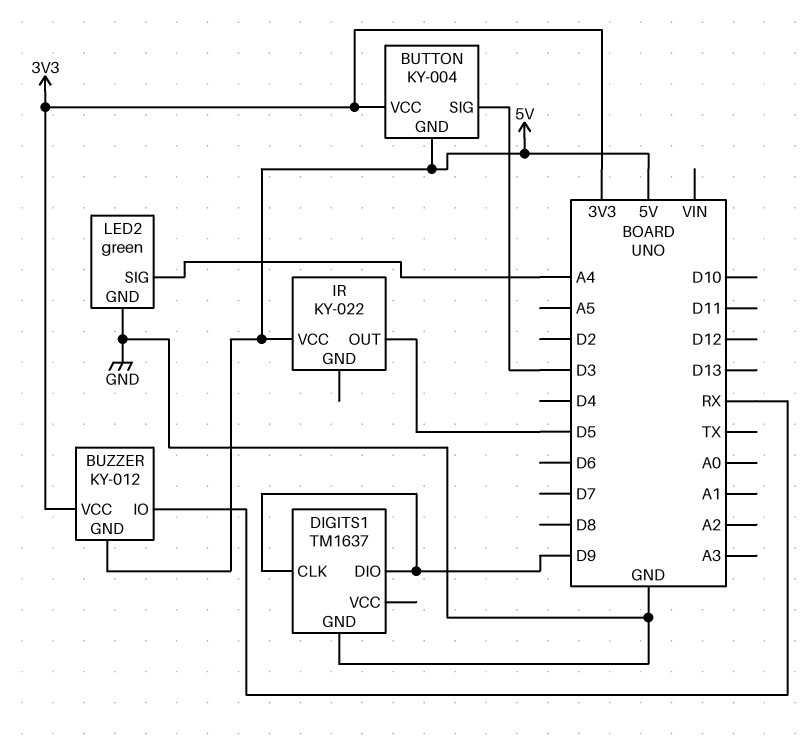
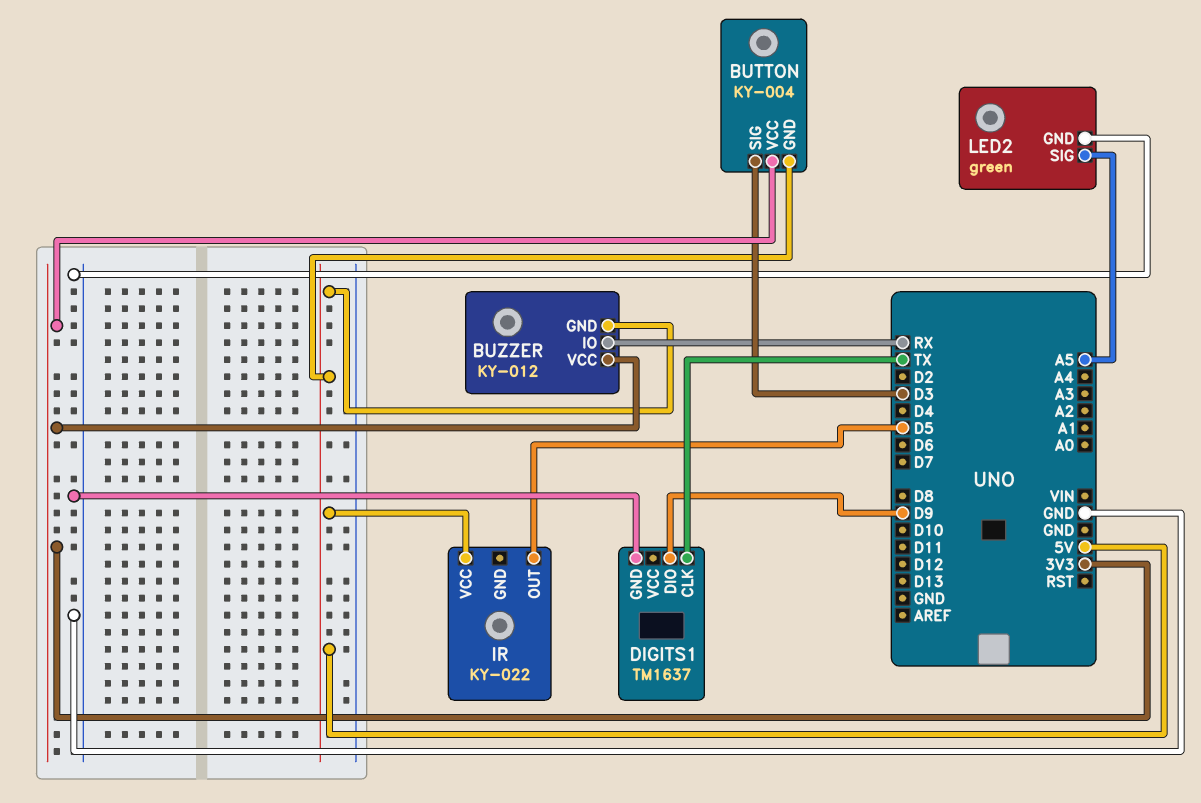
DIGITS1 pin CLK: D9 -> TX
LED2 pin SIG: A4 -> A5

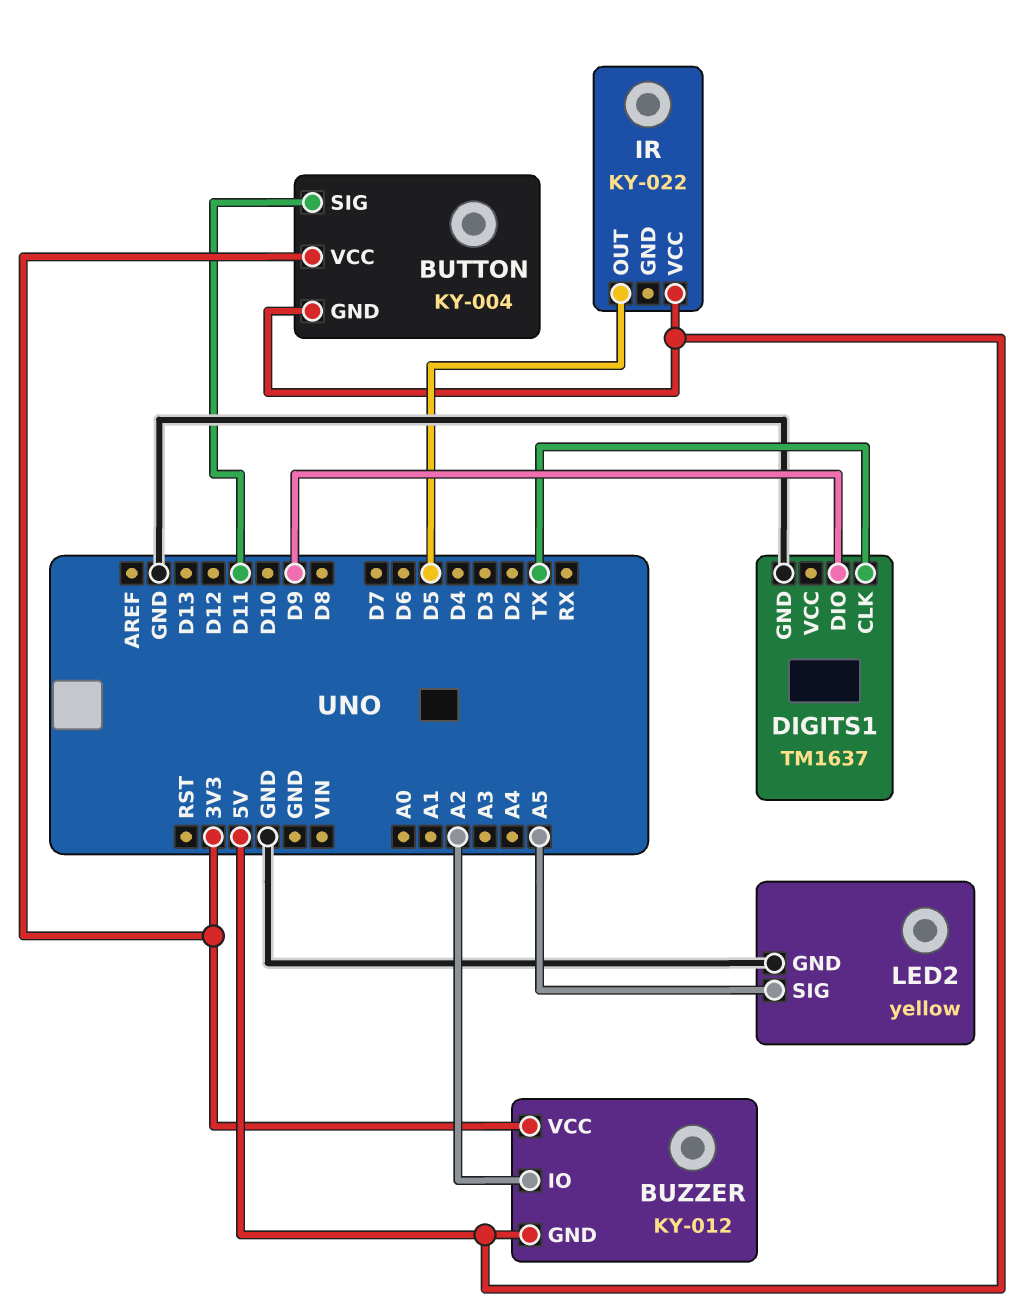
BUTTON pin SIG: D3 -> D11
BUZZER pin IO: RX -> A2
LED2: green -> yellow

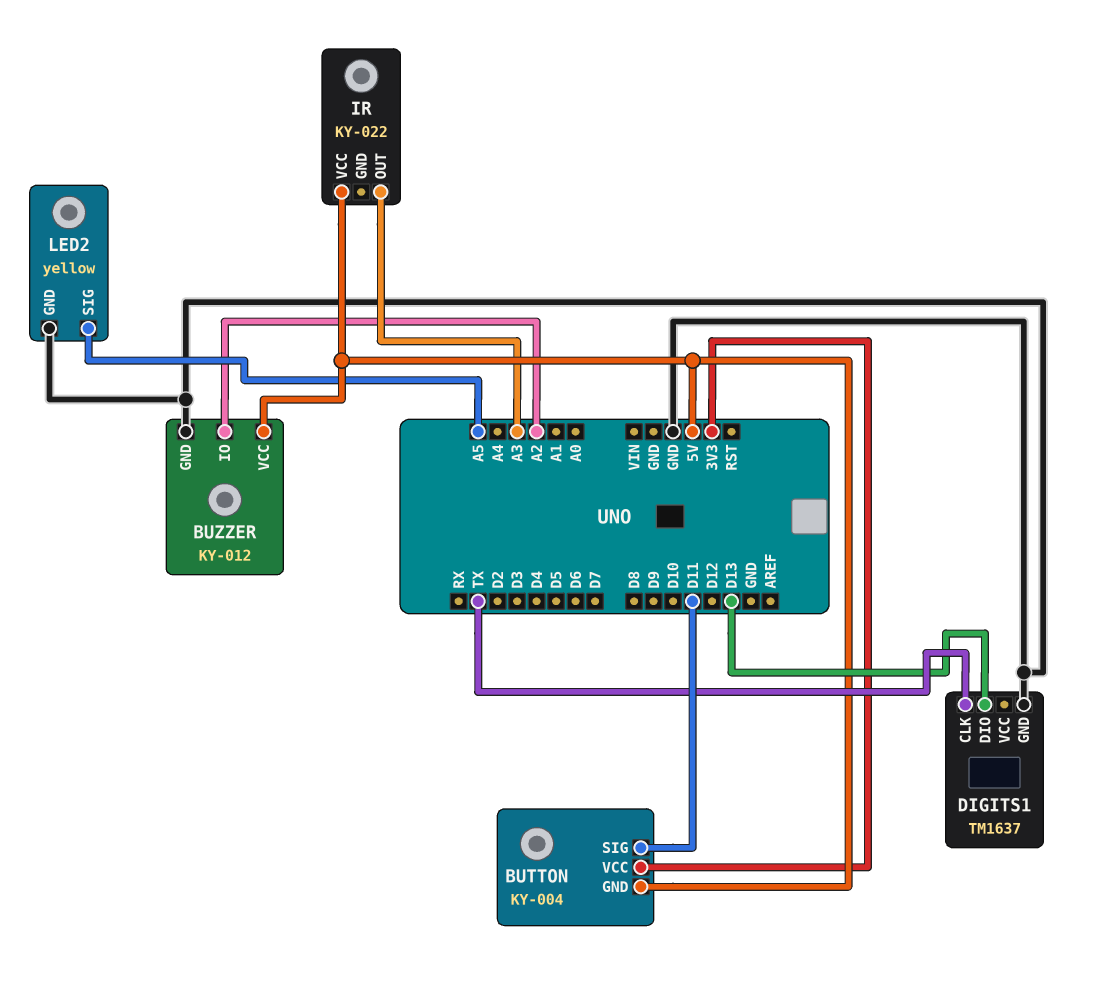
BUZZER pin GND: 5V -> GND
BUZZER pin VCC: 3V3 -> 5V
DIGITS1 pin DIO: D9 -> D13
IR pin OUT: D5 -> A3

